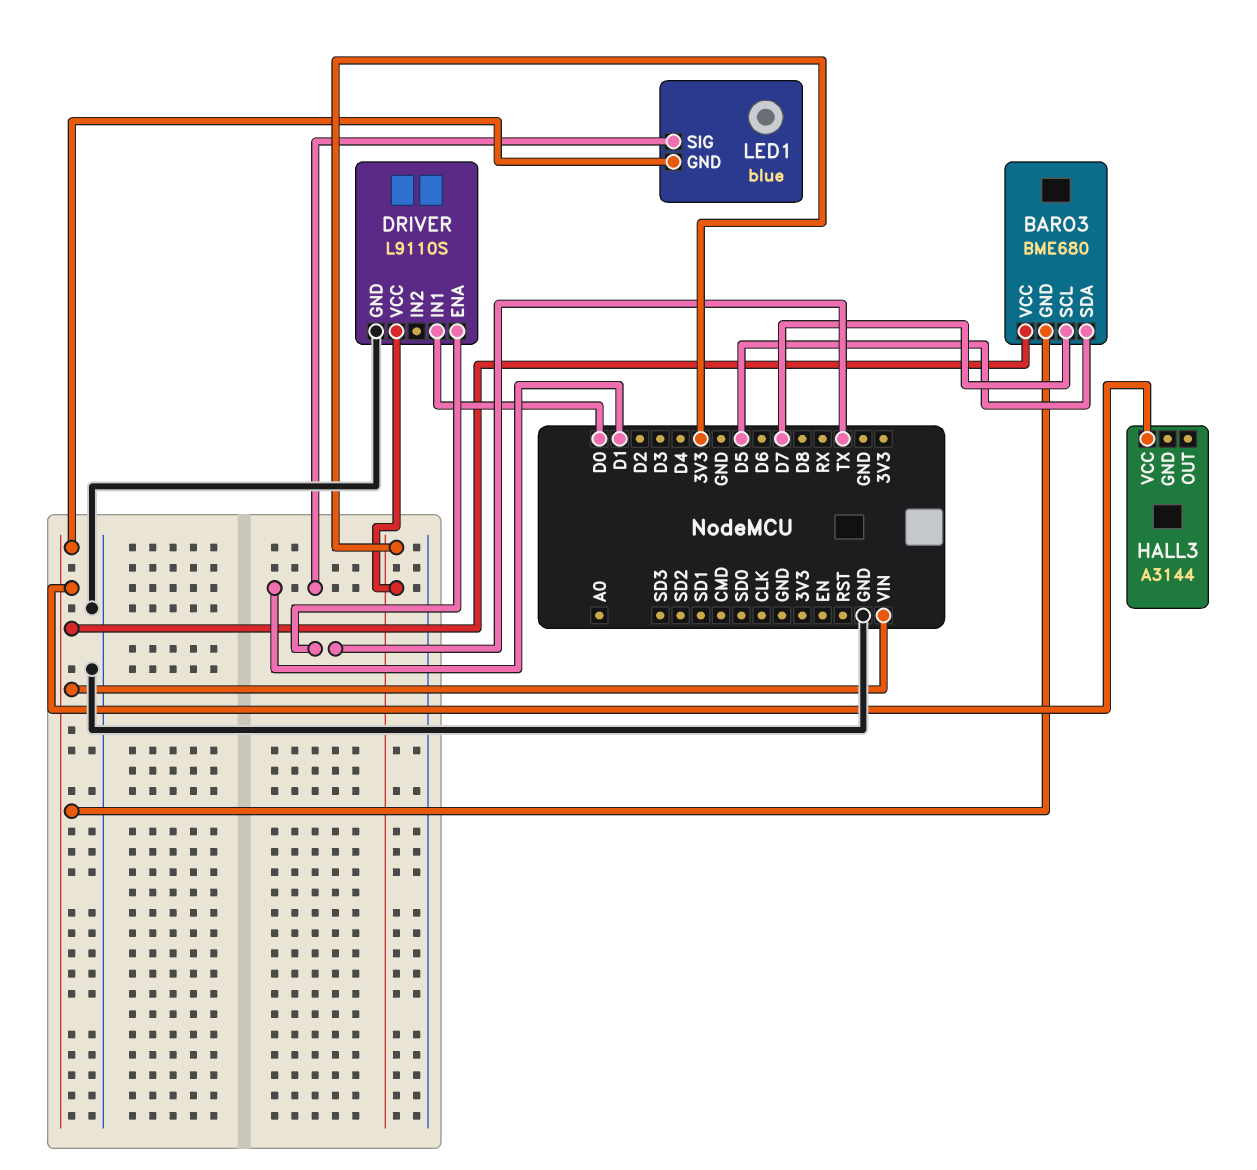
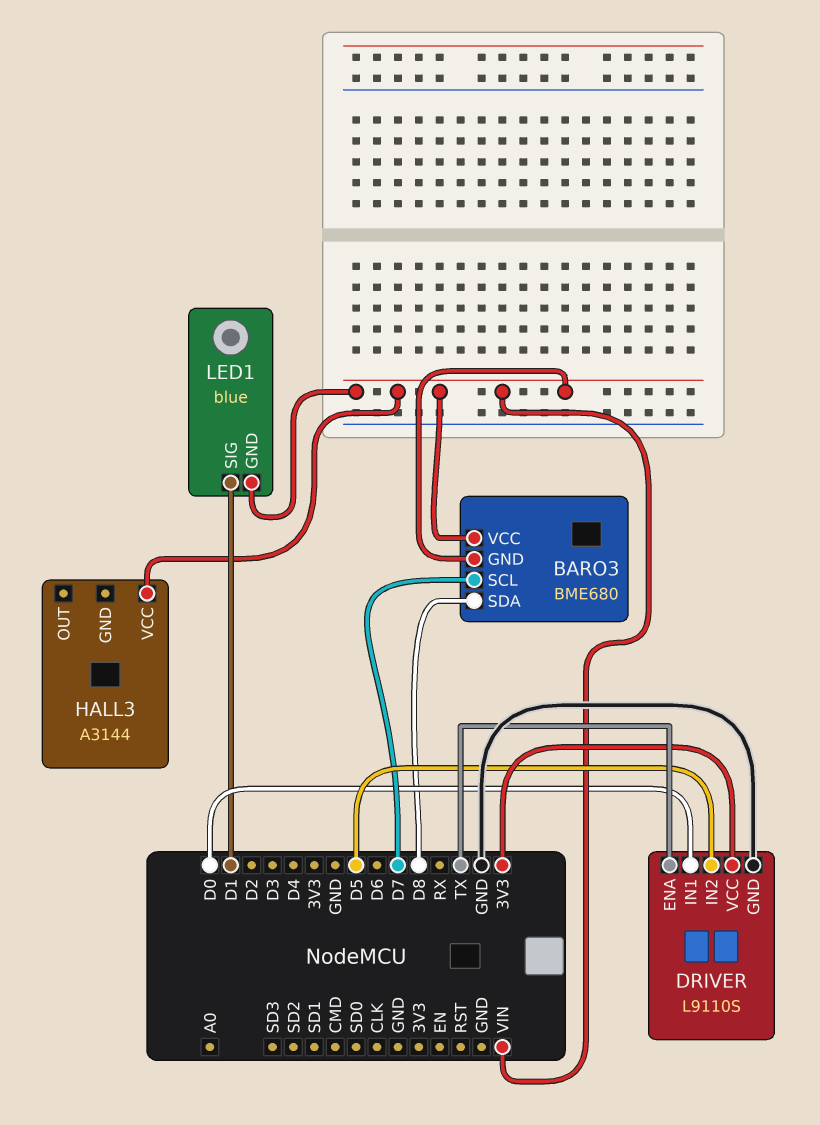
BARO3 pin SDA: D5 -> D8
DRIVER pin IN2: none -> D5

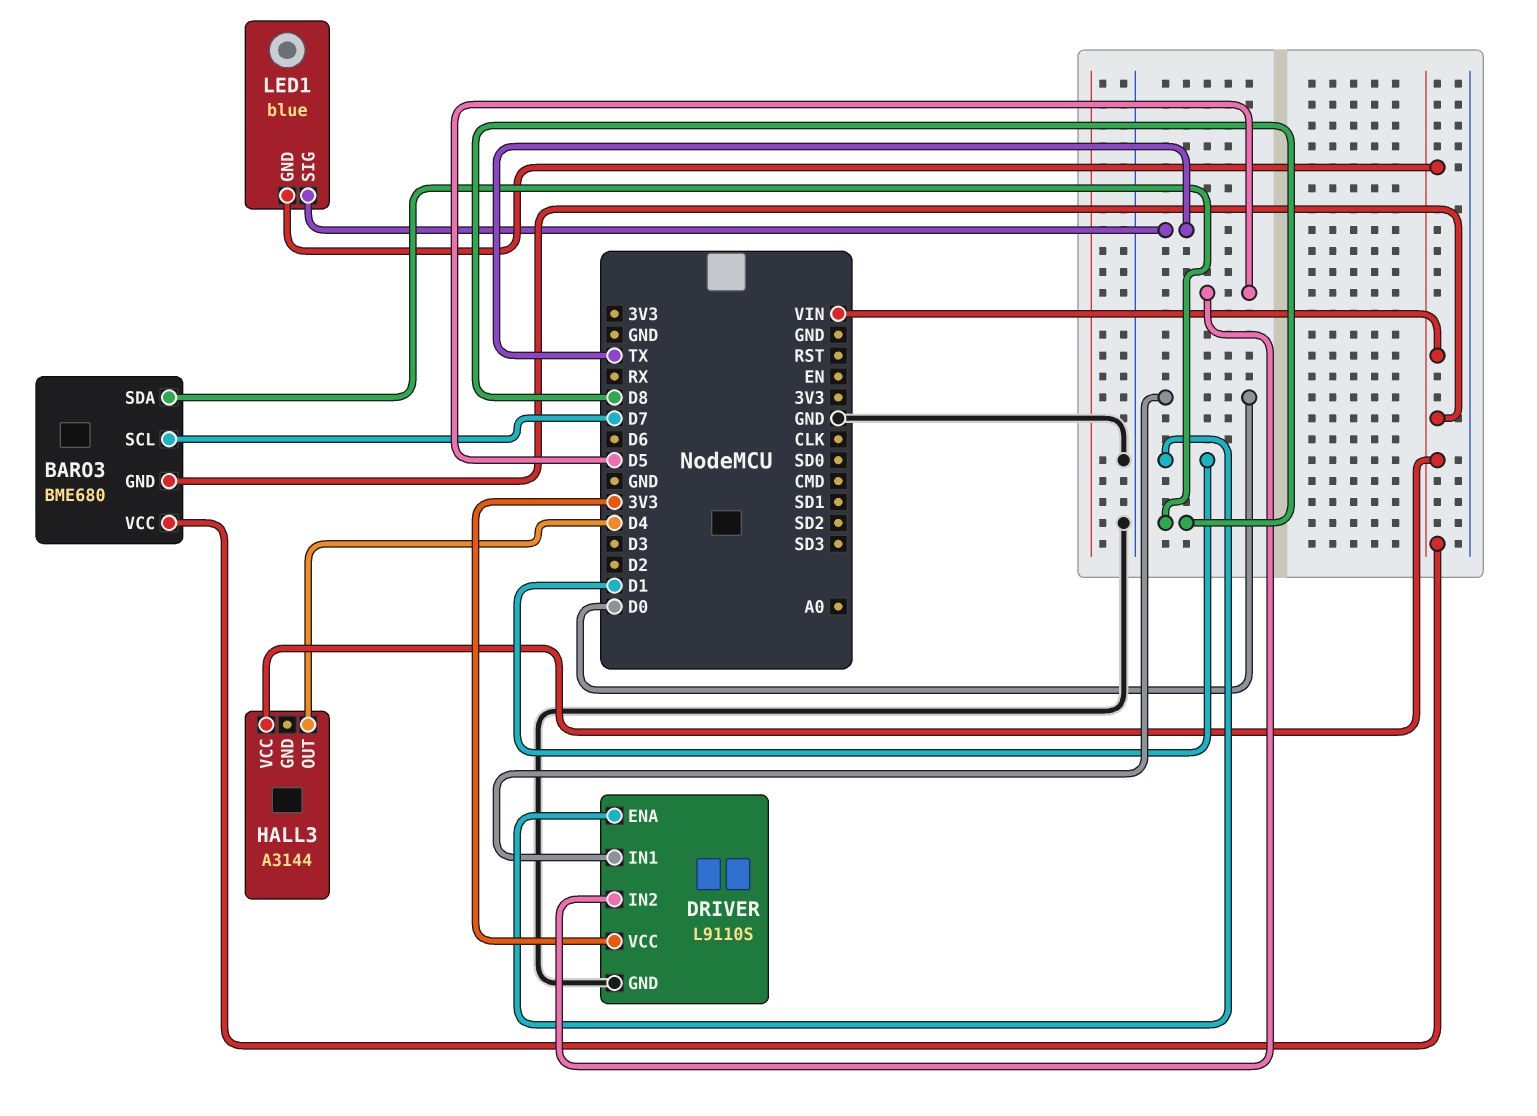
DRIVER pin ENA: TX -> D1
HALL3 pin OUT: none -> D4
LED1 pin SIG: D1 -> TX

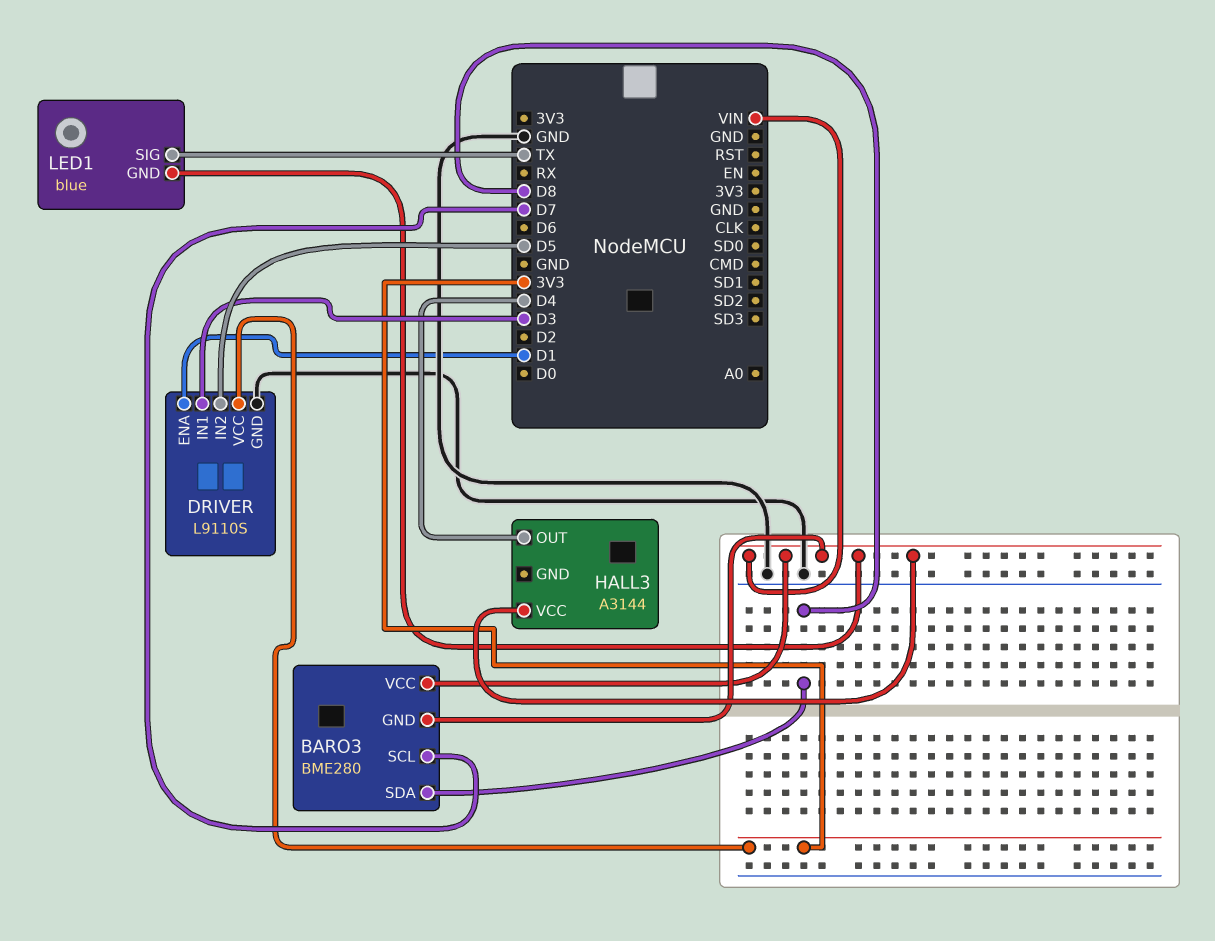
BARO3: BME680 -> BME280
DRIVER pin IN1: D0 -> D3

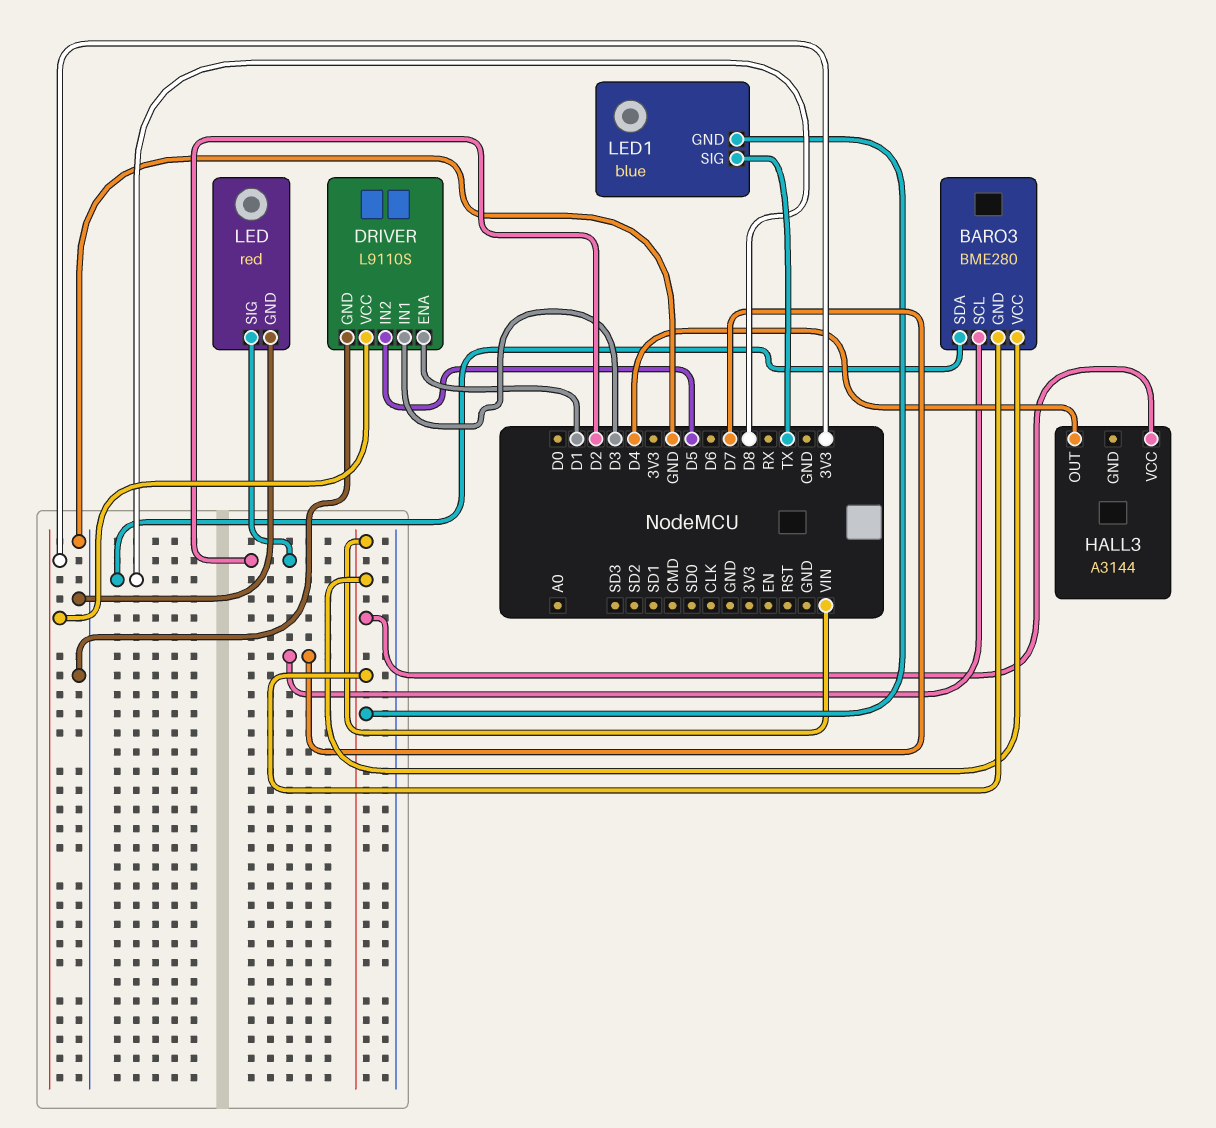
LED: none -> red
LED pin GND: none -> GND
LED pin SIG: none -> D2

